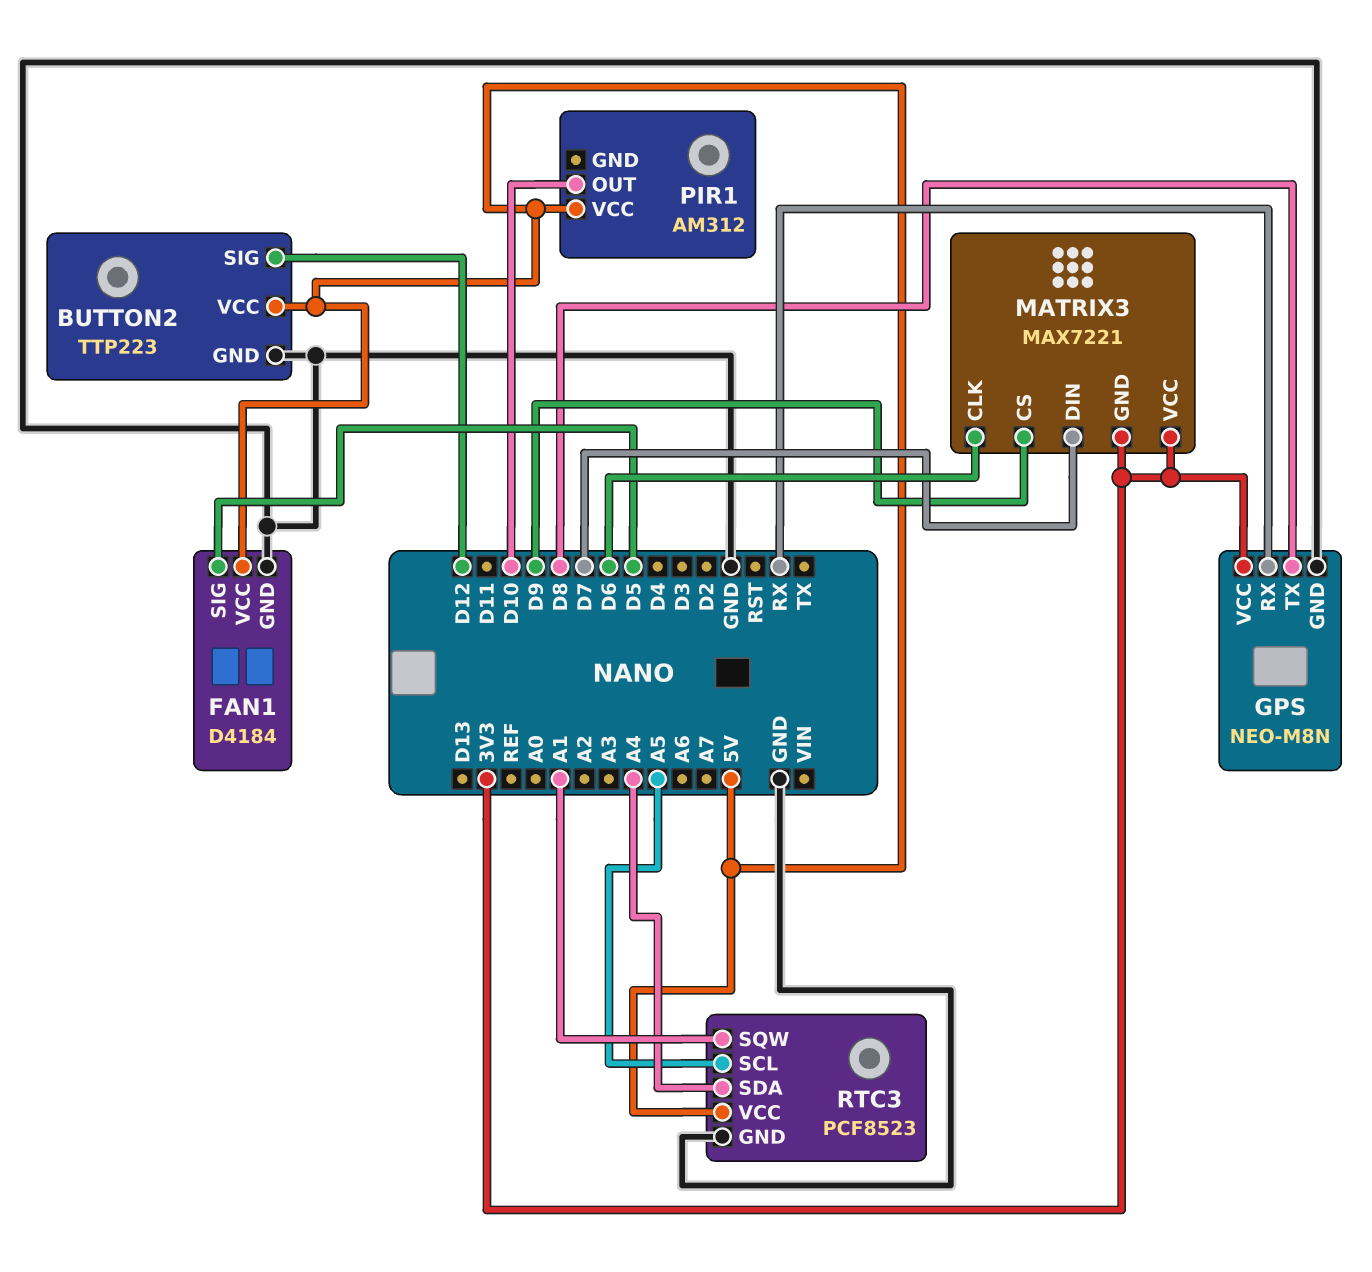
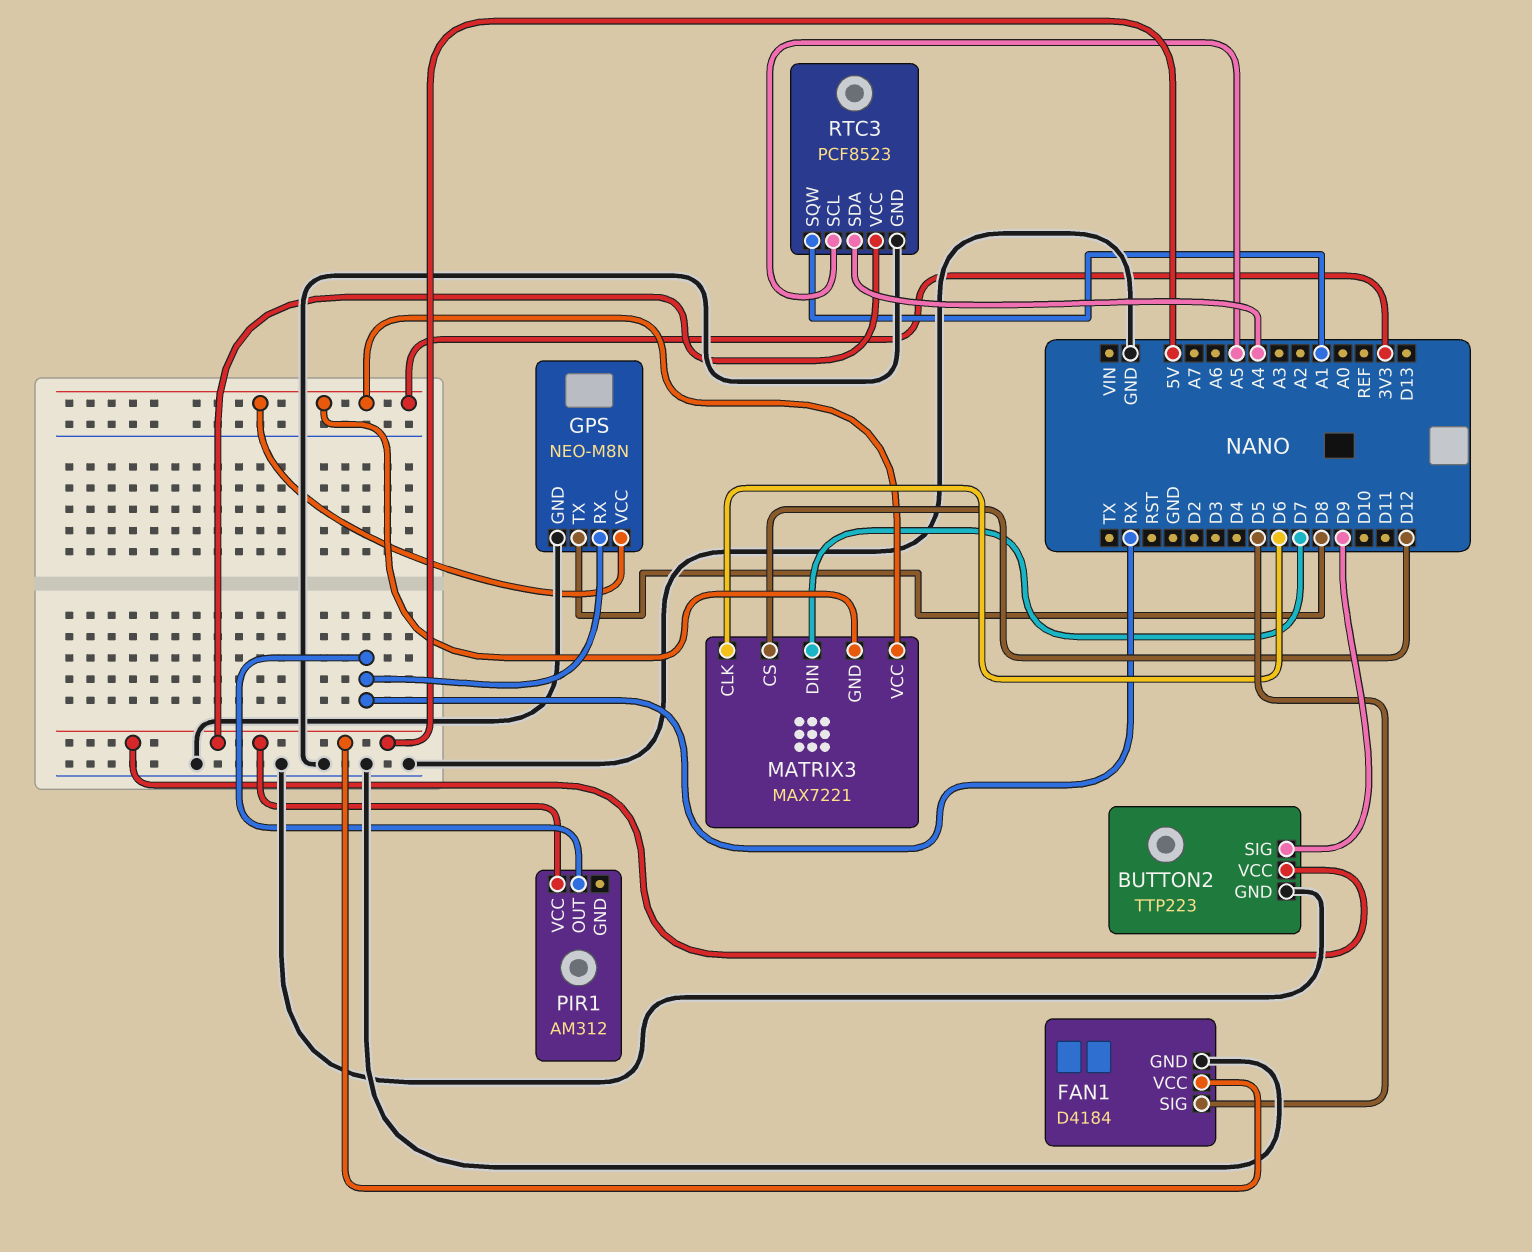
BUTTON2 pin SIG: D12 -> D9
MATRIX3 pin CS: D9 -> D12
PIR1 pin OUT: D10 -> RX

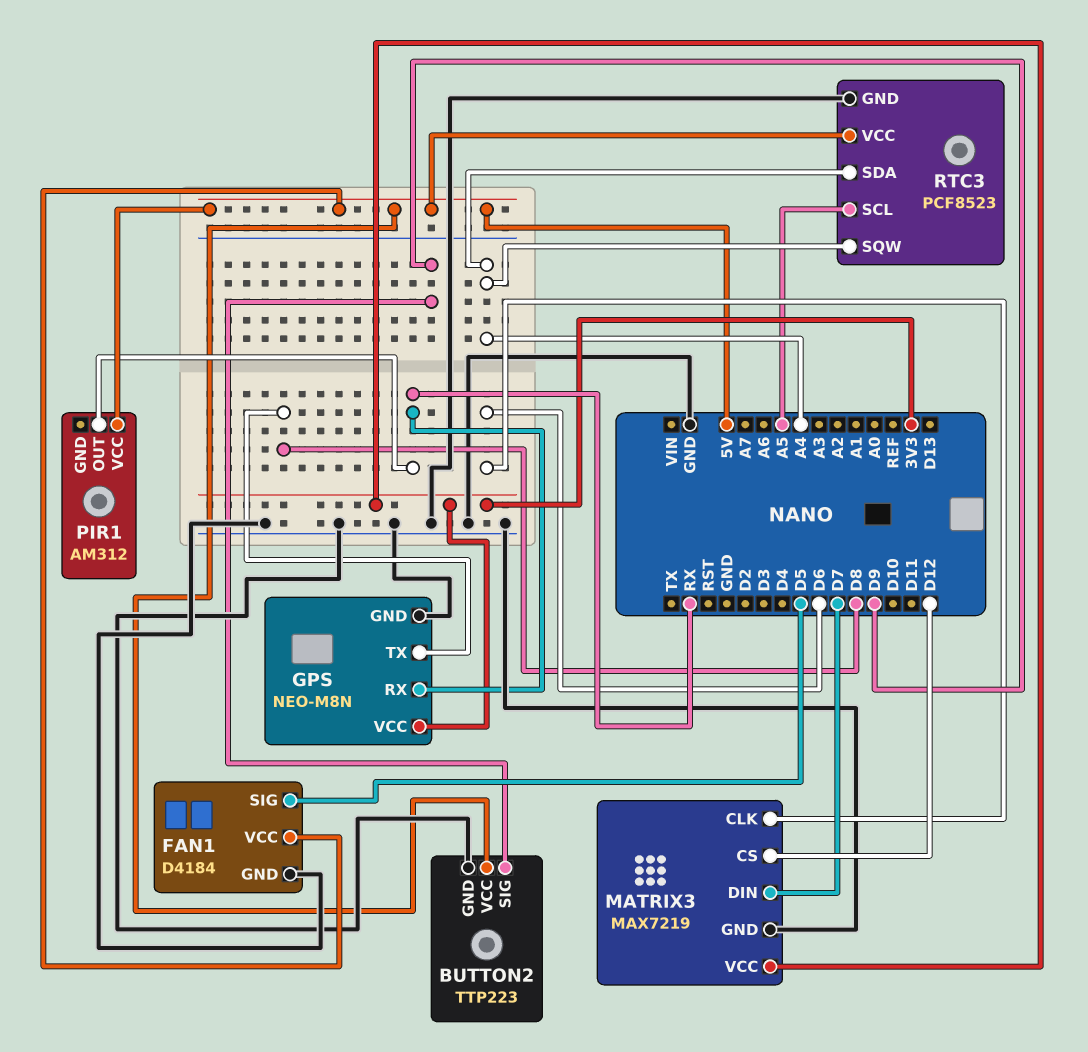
MATRIX3: MAX7221 -> MAX7219
MATRIX3 pin GND: 3V3 -> GND
RTC3 pin SQW: A1 -> A4

